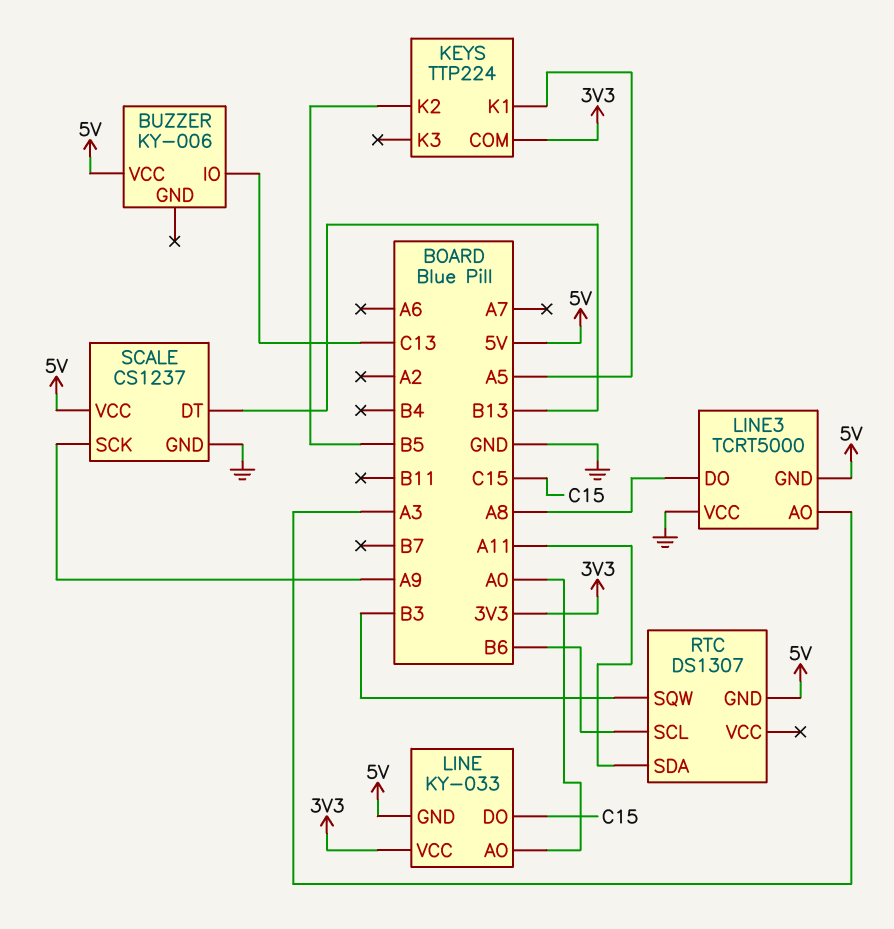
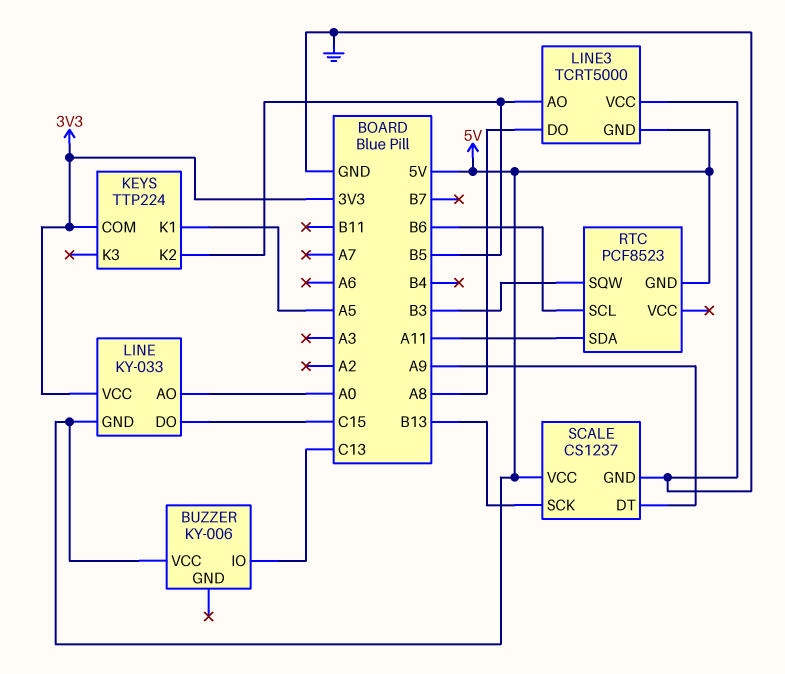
LINE3 pin AO: A3 -> B5
RTC: DS1307 -> PCF8523
SCALE pin DT: B13 -> A9
SCALE pin SCK: A9 -> B13

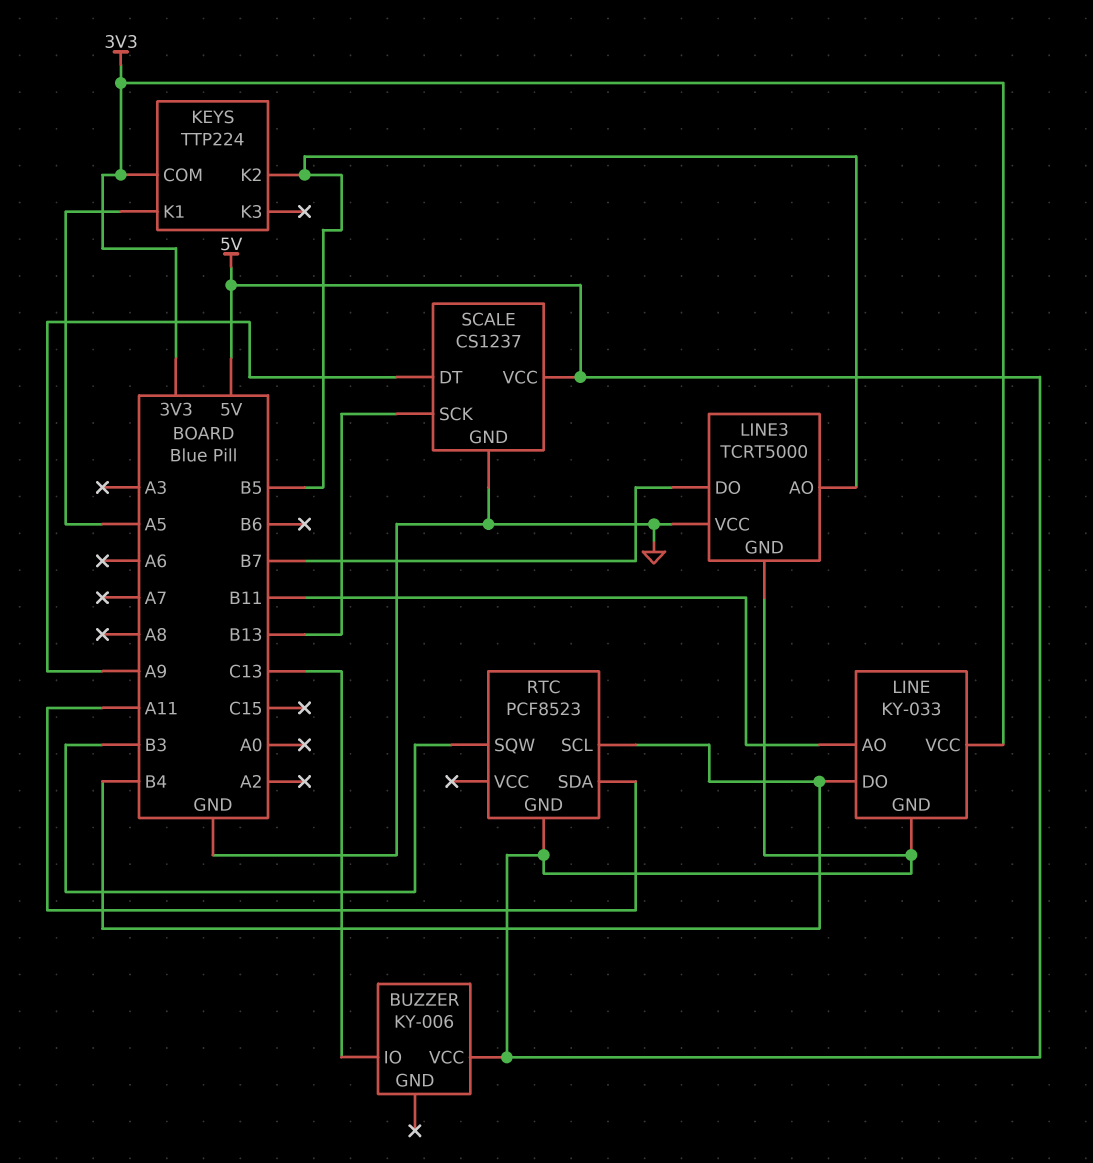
LINE pin AO: A0 -> B11
LINE pin DO: C15 -> B4
LINE3 pin DO: A8 -> B7
RTC pin SCL: B6 -> B4

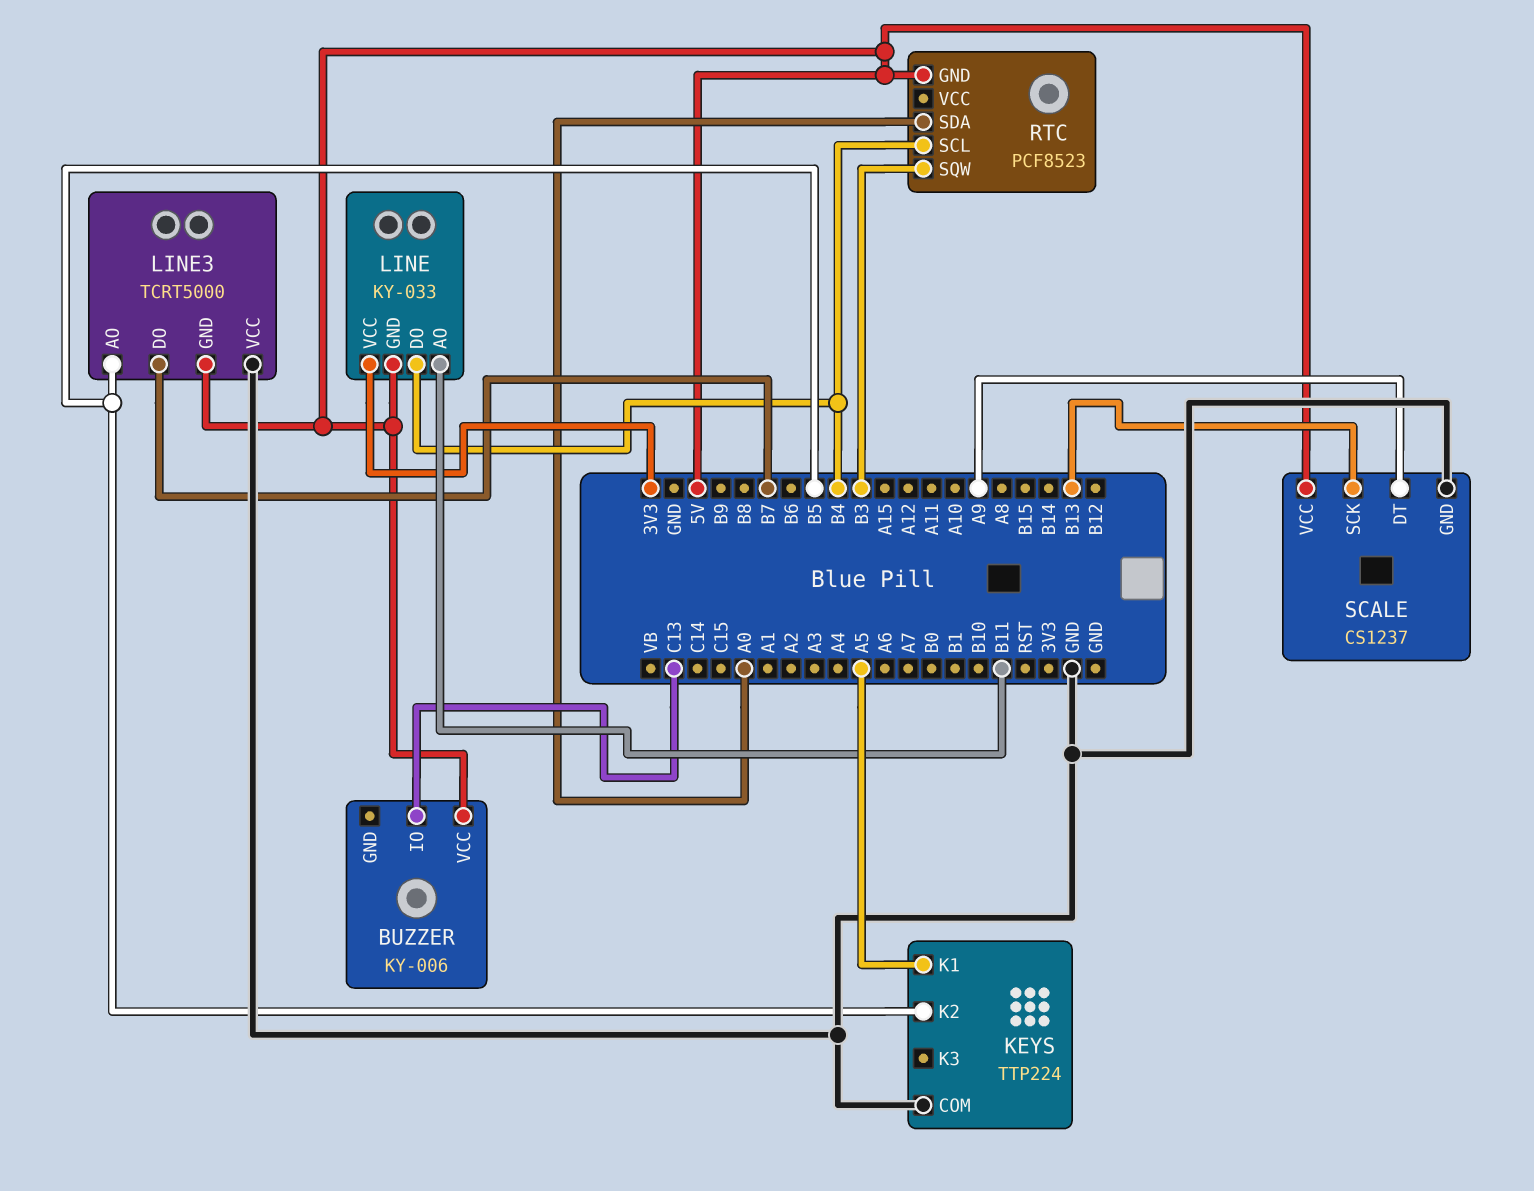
KEYS pin COM: 3V3 -> GND
RTC pin SDA: A11 -> A0

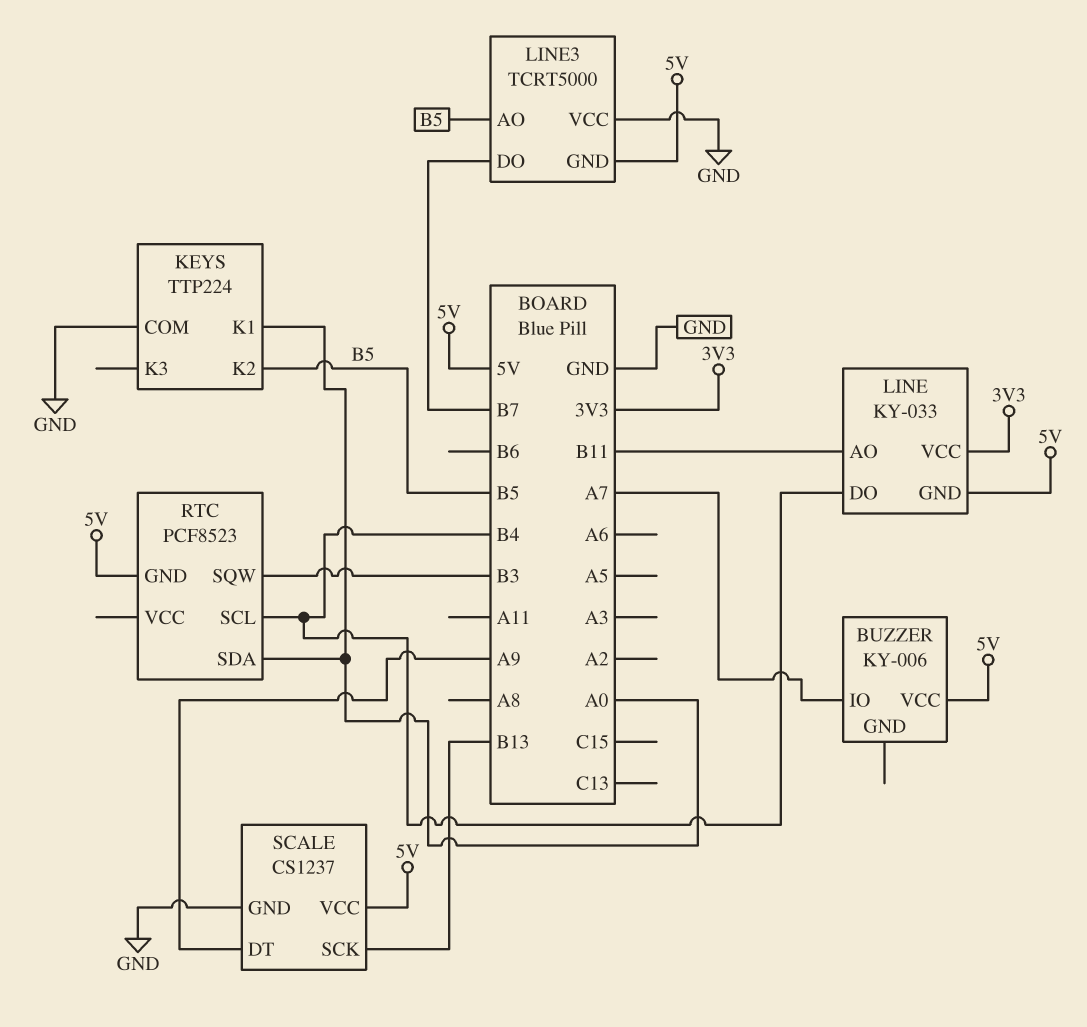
BUZZER pin IO: C13 -> A7
KEYS pin K1: A5 -> A0

